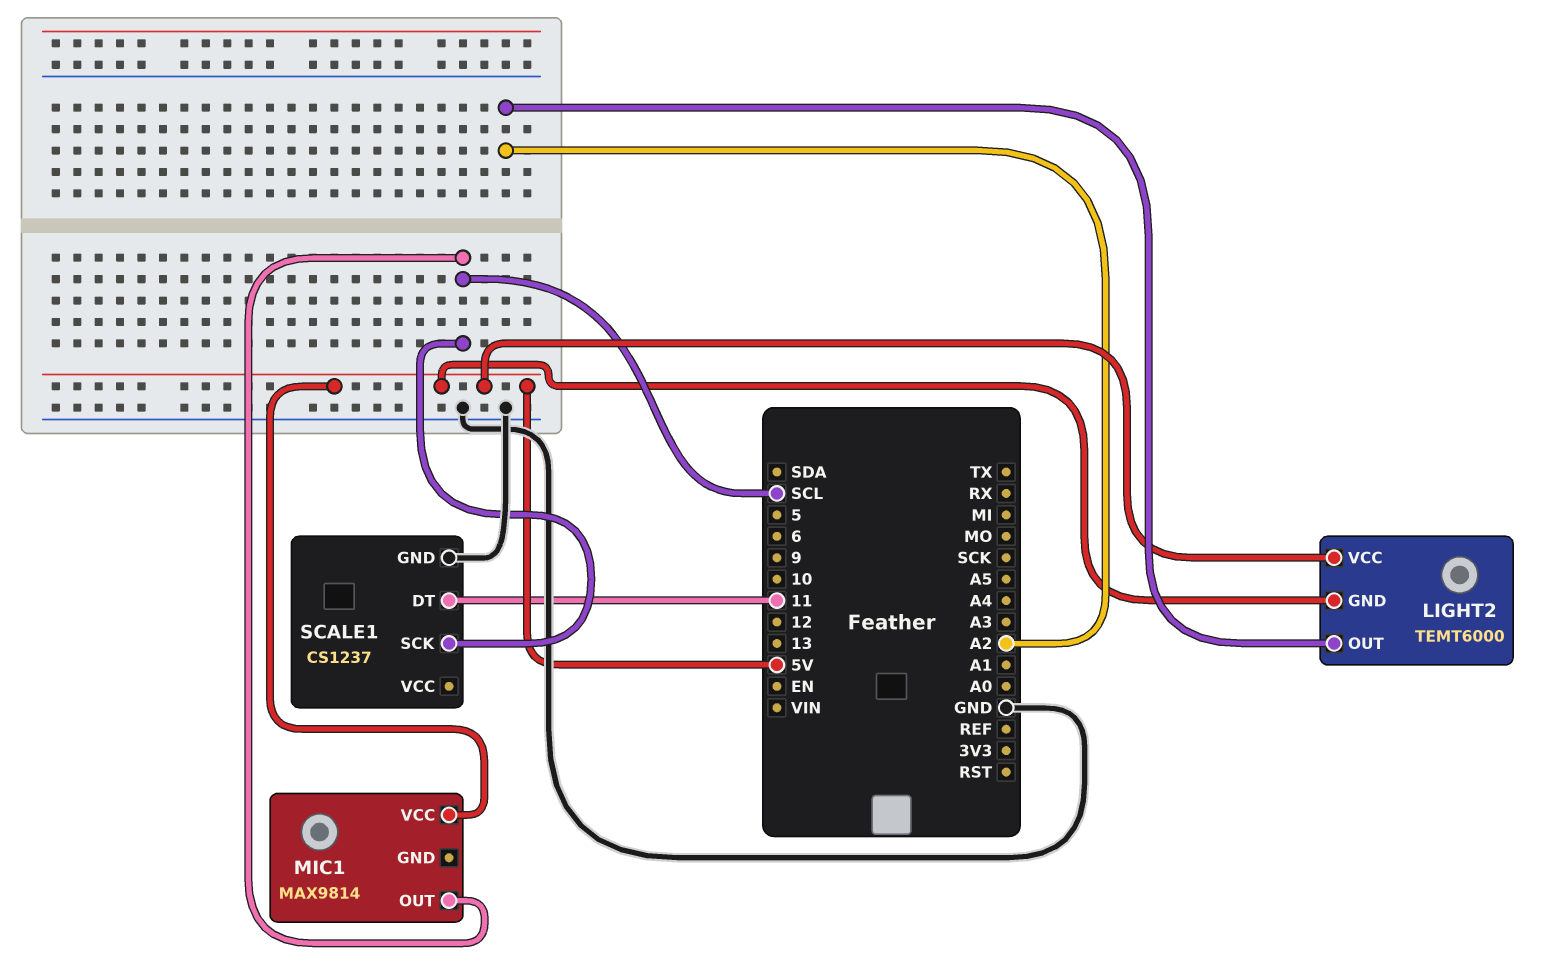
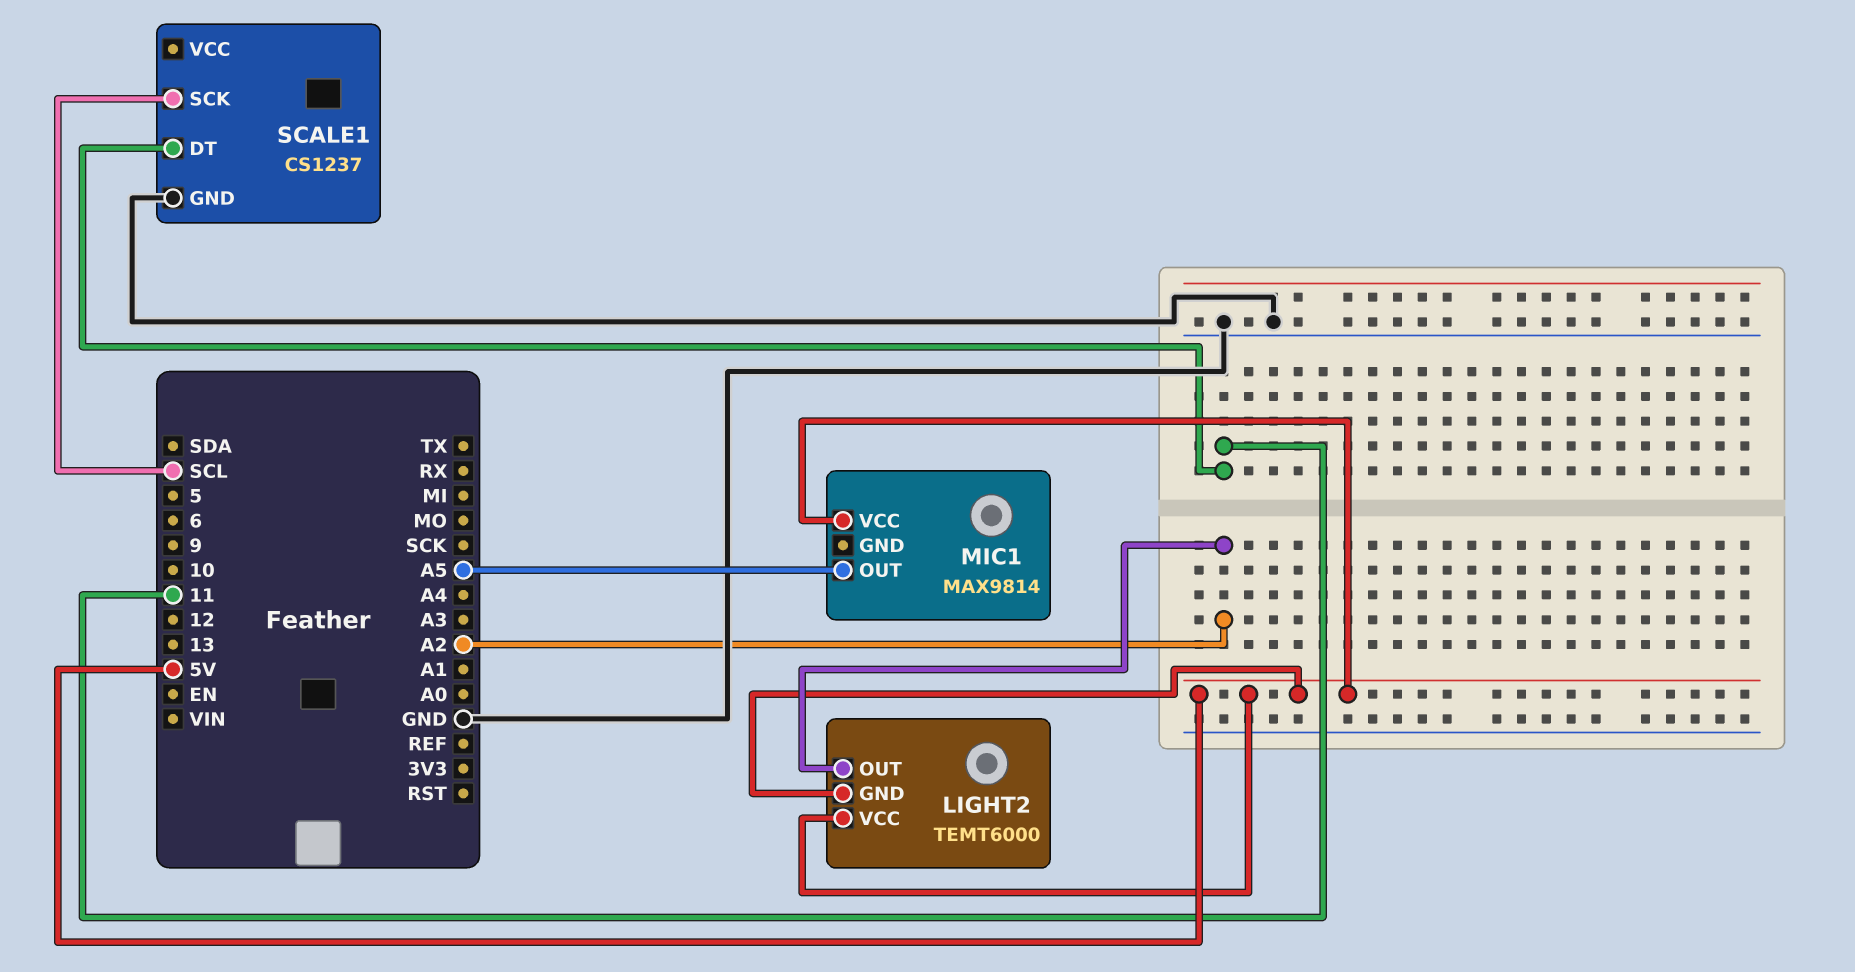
MIC1 pin OUT: SCL -> A5

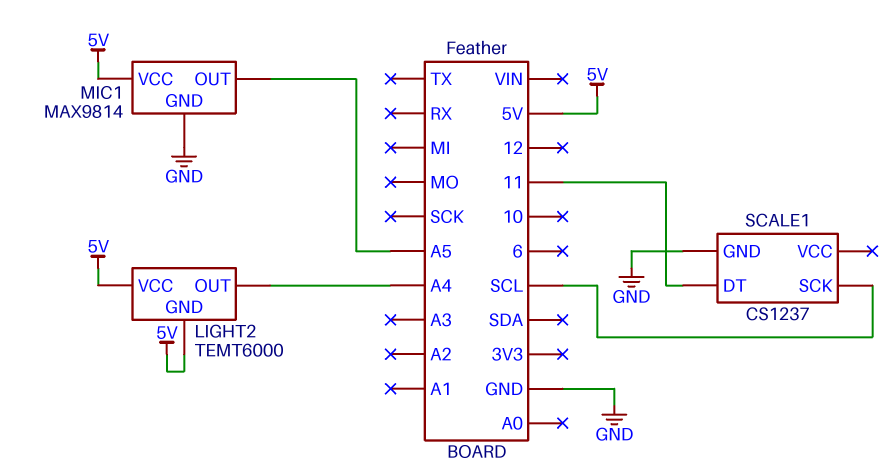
LIGHT2 pin OUT: A2 -> A4
MIC1 pin GND: none -> GND

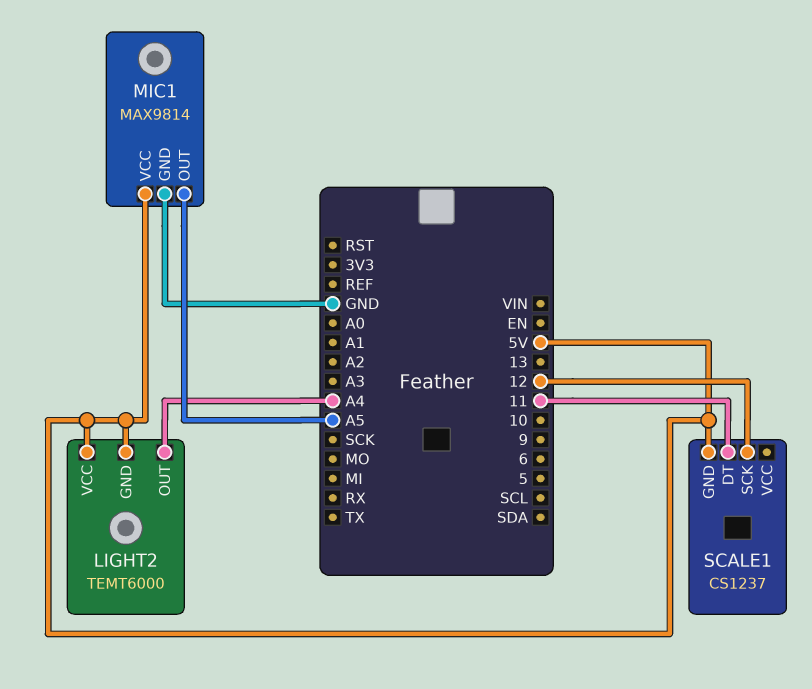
SCALE1 pin GND: GND -> 5V
SCALE1 pin SCK: SCL -> 12

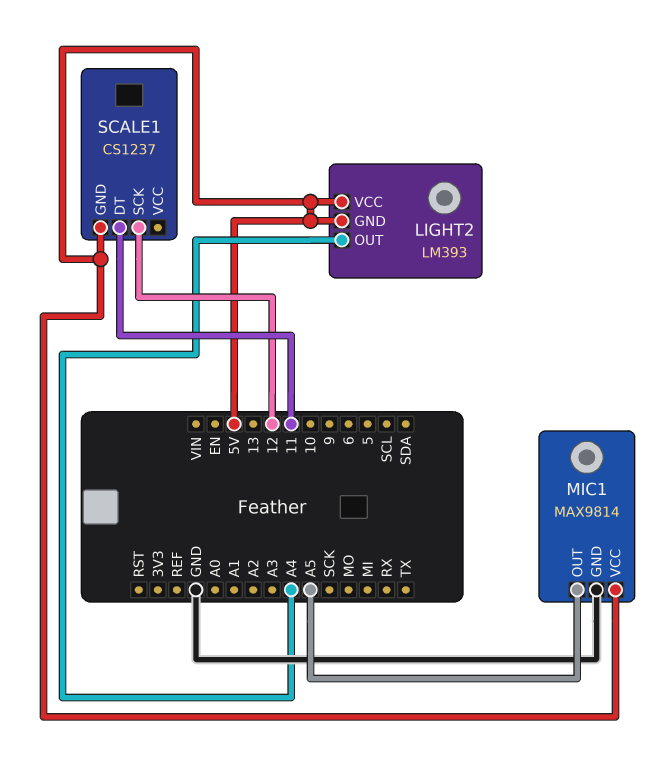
LIGHT2: TEMT6000 -> LM393

